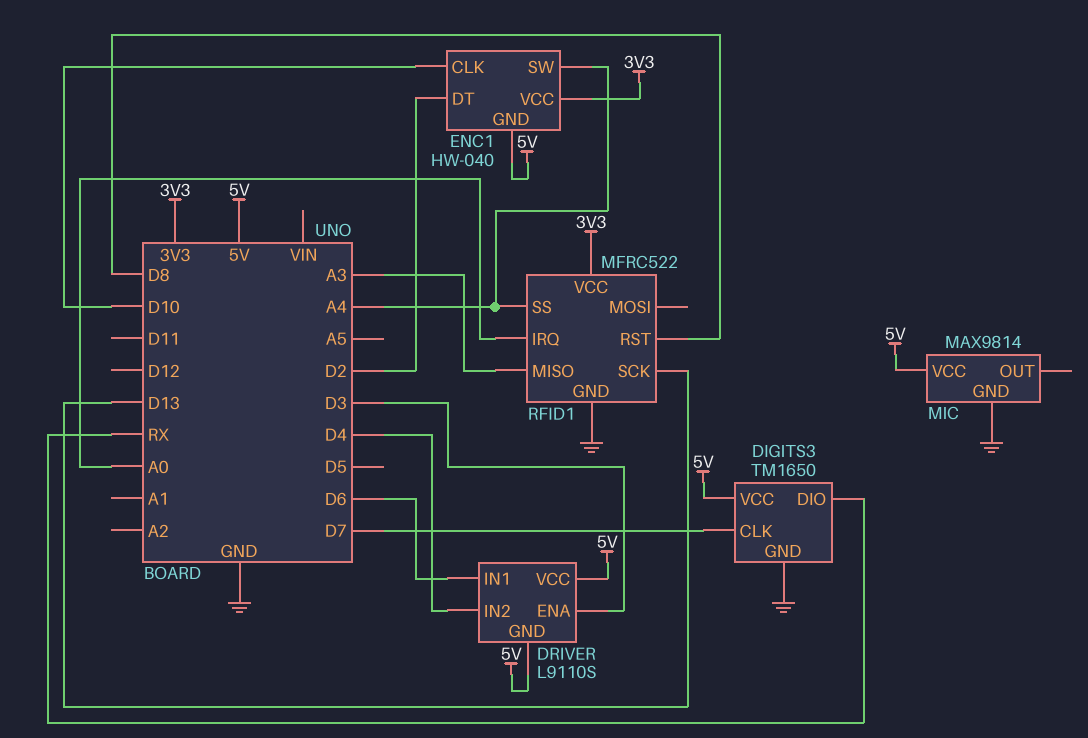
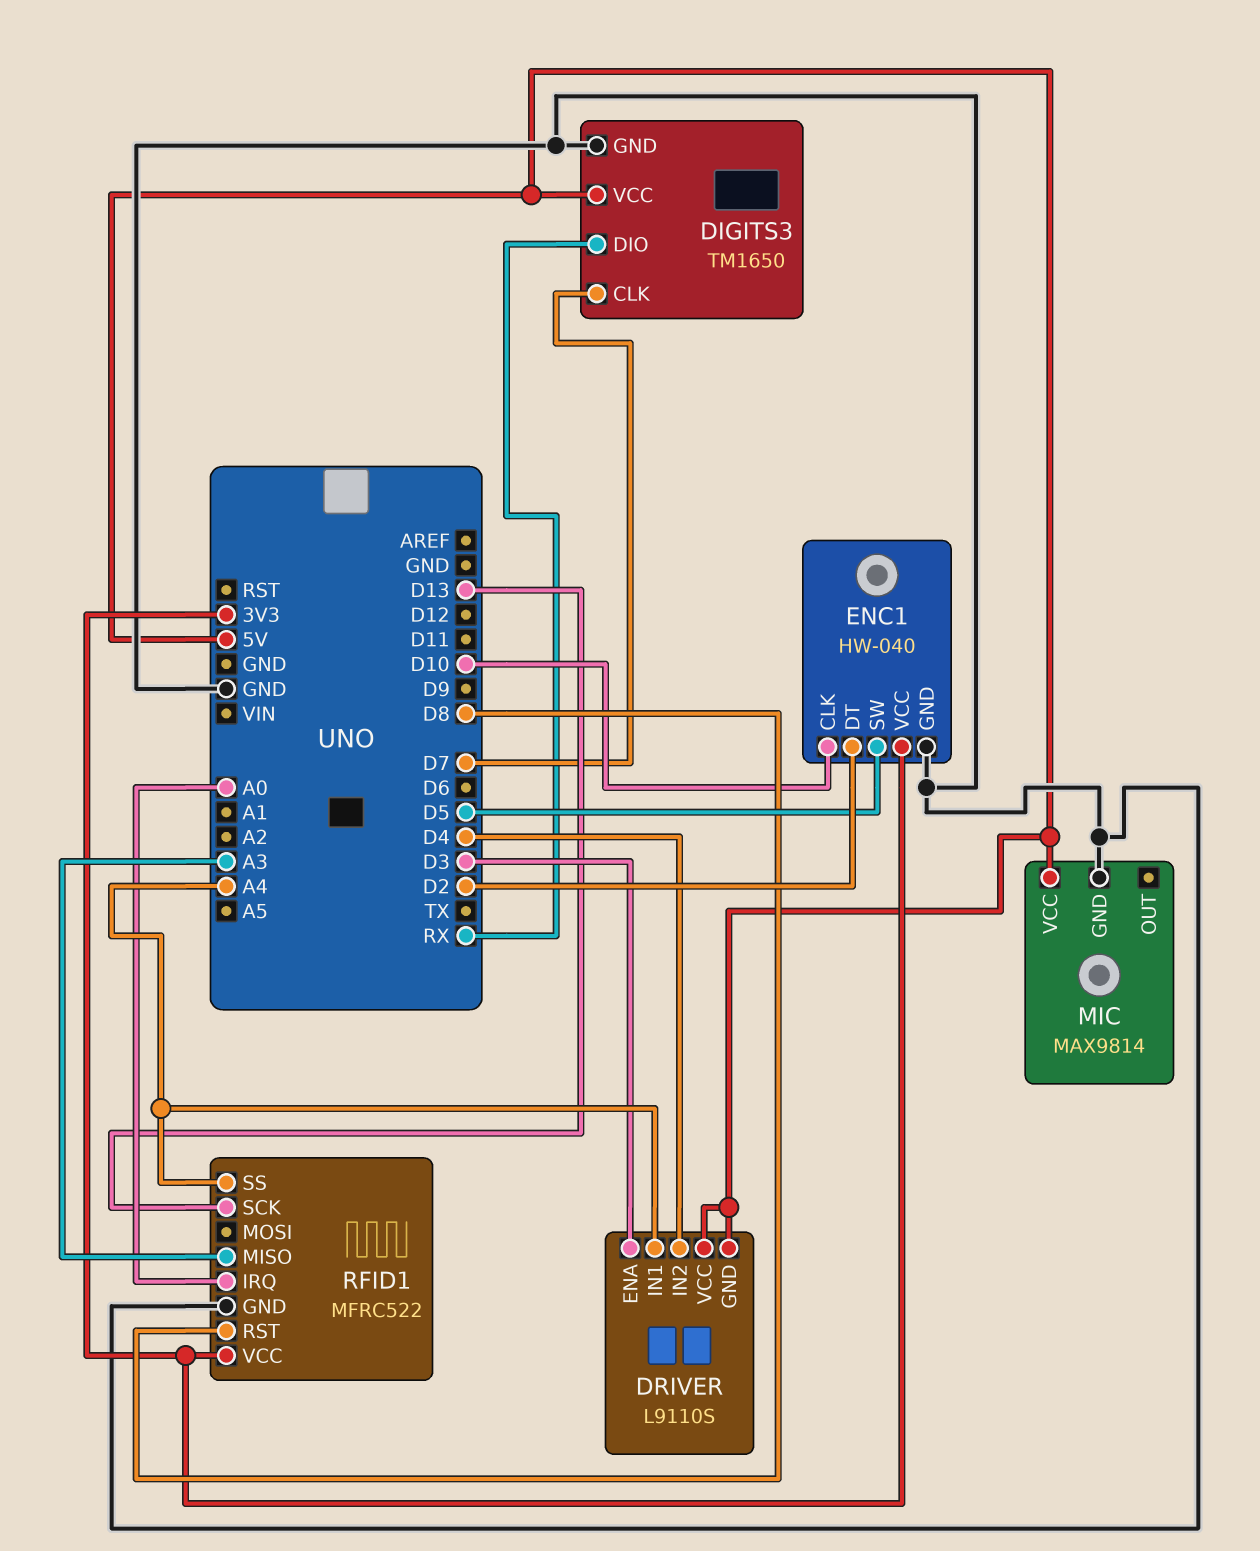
DRIVER pin IN1: D6 -> A4
ENC1 pin GND: 5V -> GND
ENC1 pin SW: A4 -> D5

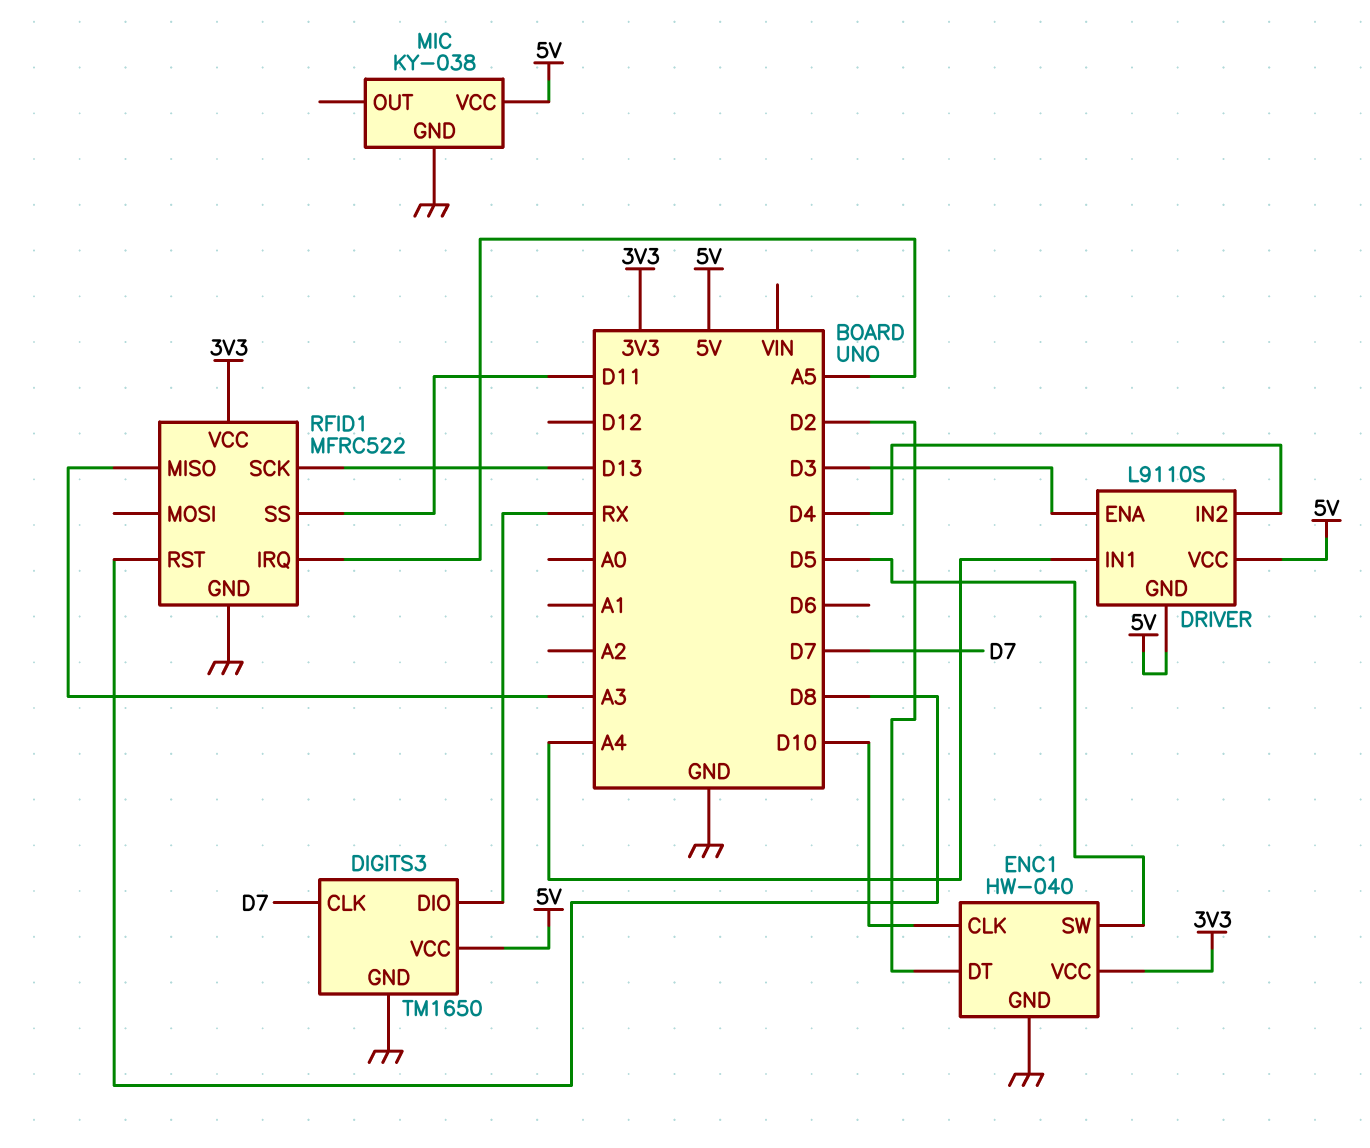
MIC: MAX9814 -> KY-038
RFID1 pin IRQ: A0 -> A5
RFID1 pin SS: A4 -> D11

